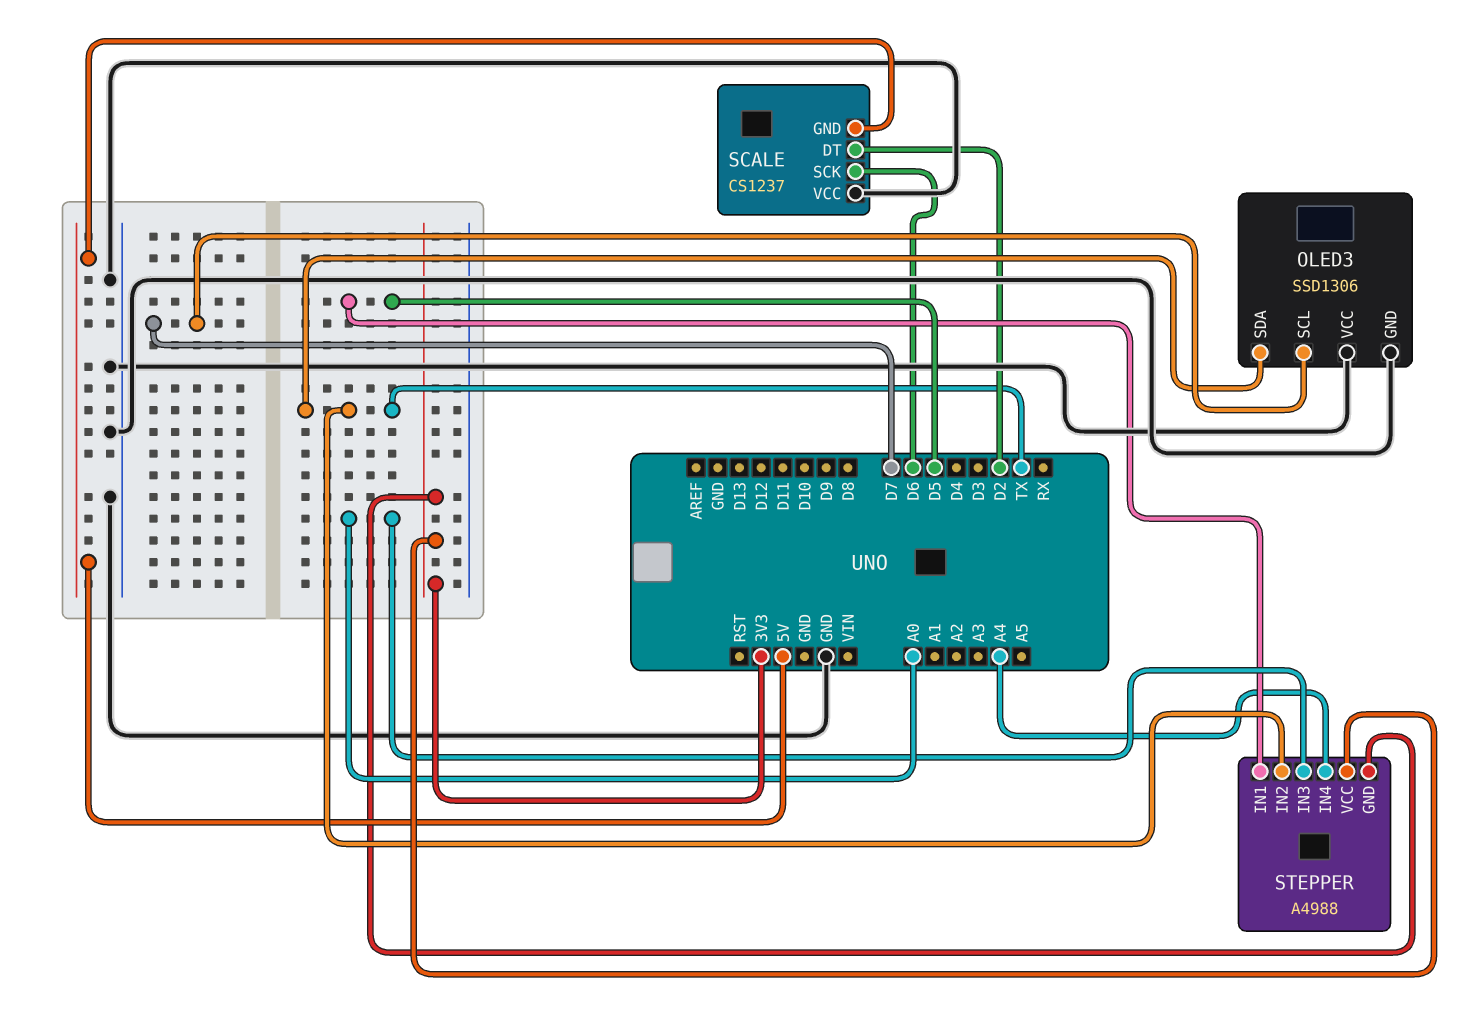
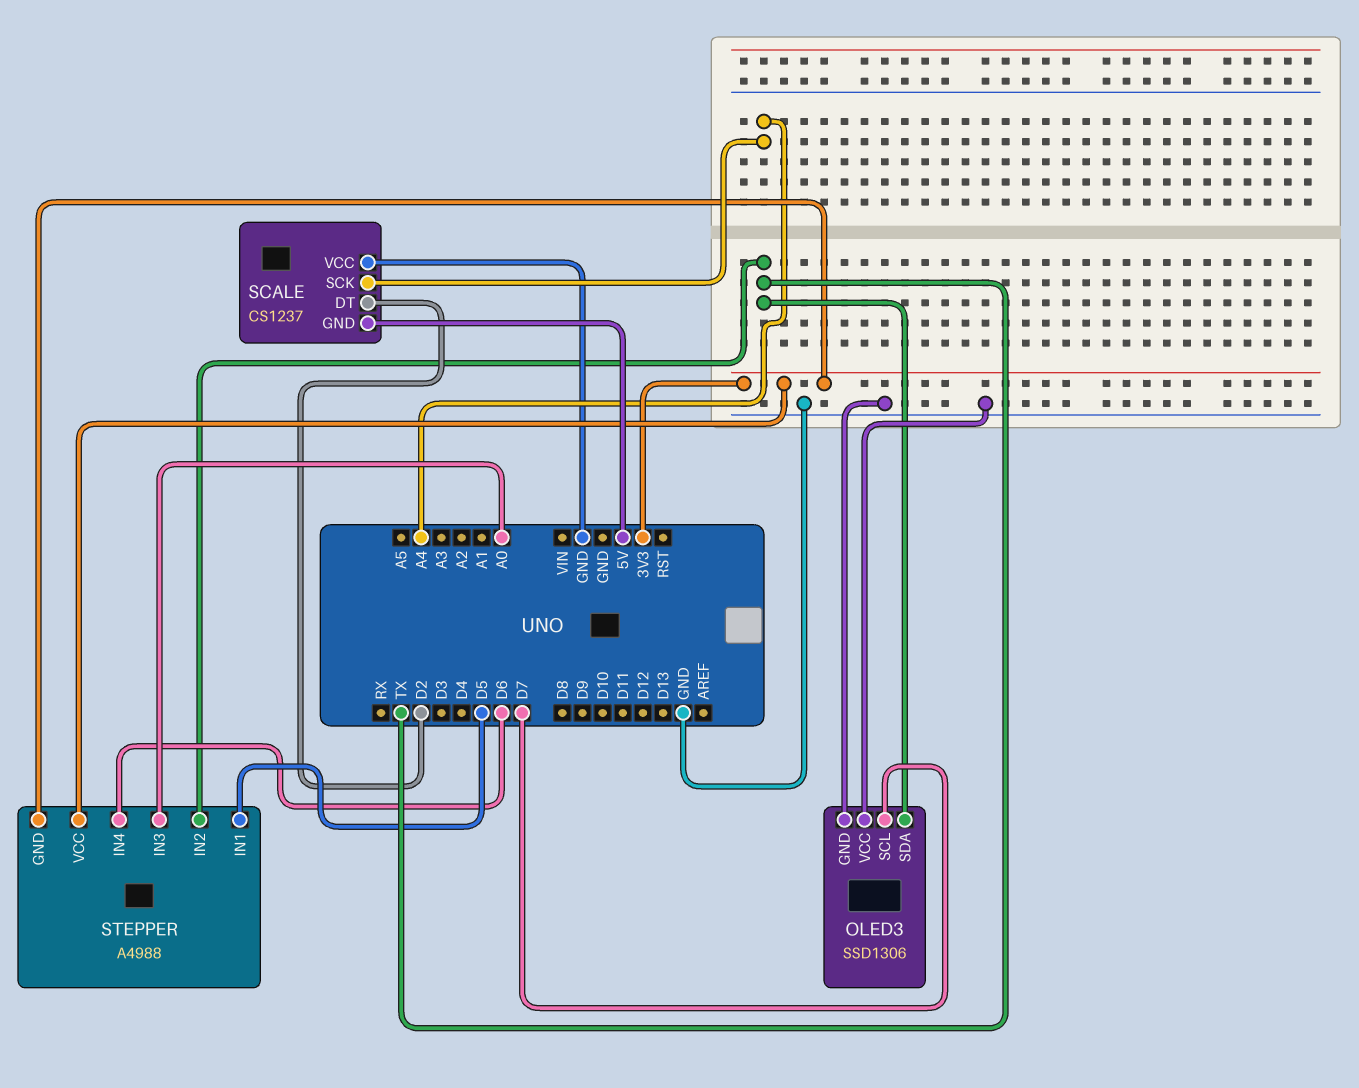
SCALE pin SCK: D6 -> A4
STEPPER pin IN4: A4 -> D6

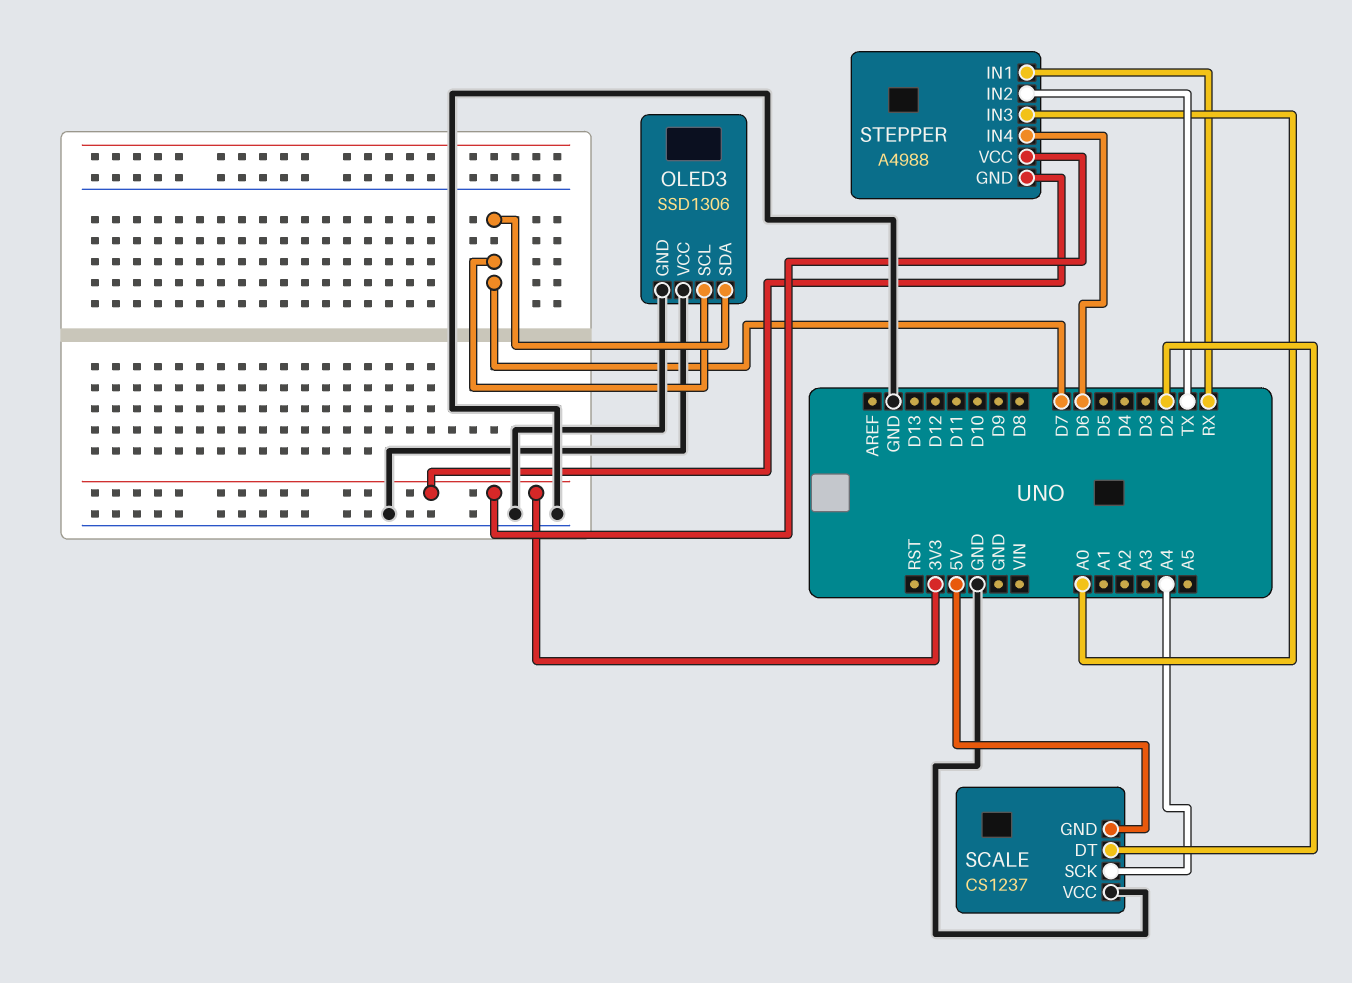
OLED3 pin SDA: TX -> D7
STEPPER pin IN1: D5 -> RX

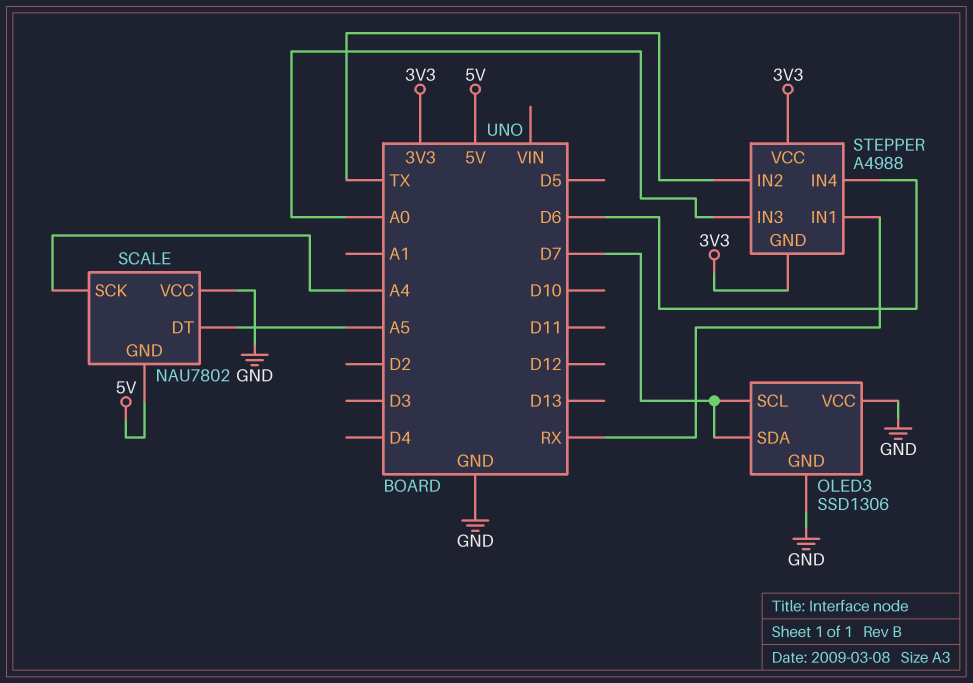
SCALE: CS1237 -> NAU7802
SCALE pin DT: D2 -> A5

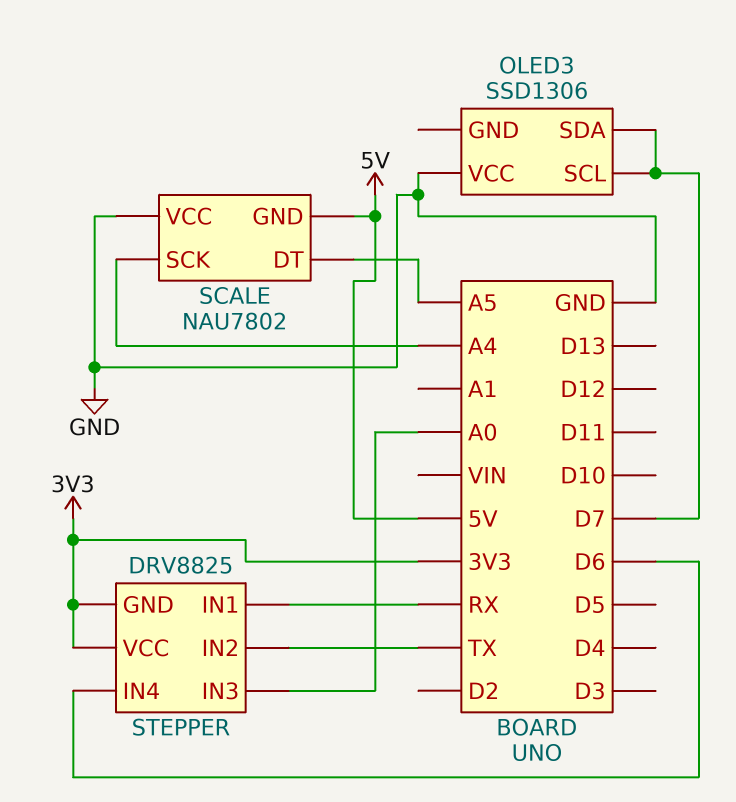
OLED3 pin GND: GND -> none
STEPPER: A4988 -> DRV8825

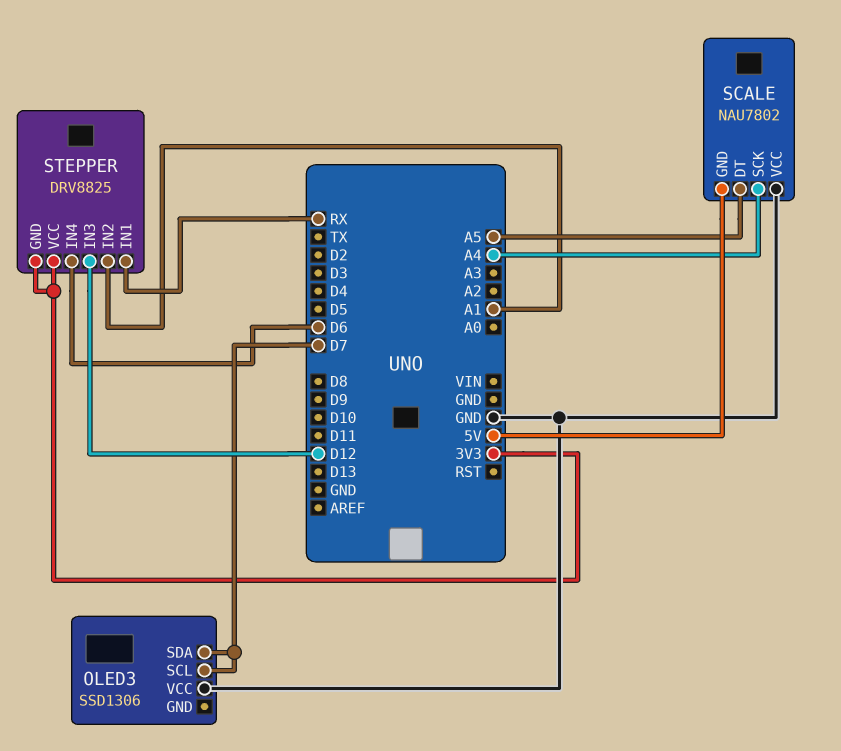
STEPPER pin IN2: TX -> A1
STEPPER pin IN3: A0 -> D12

